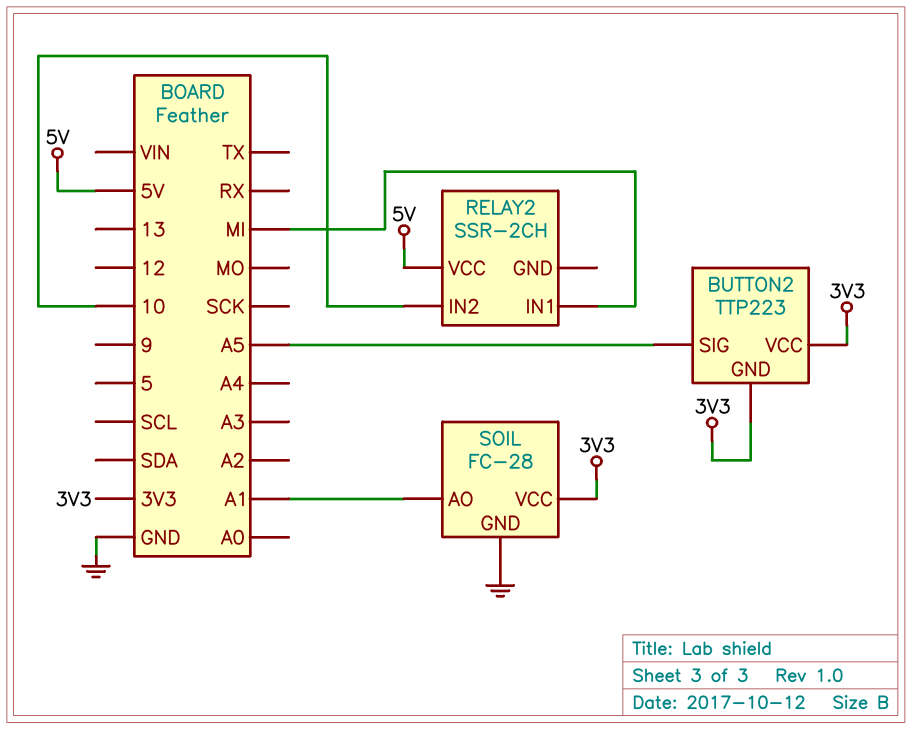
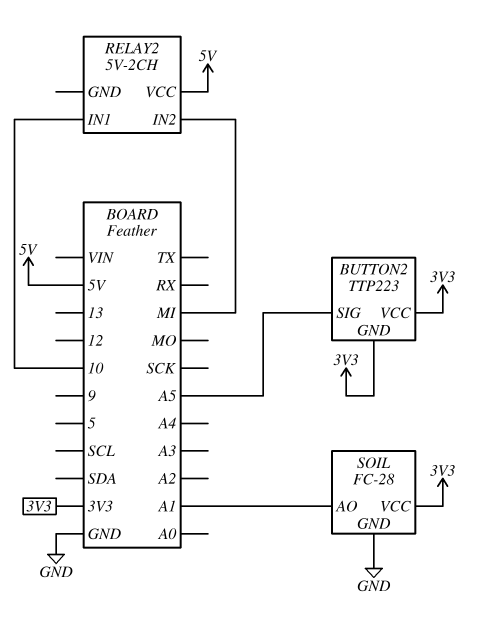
RELAY2: SSR-2CH -> 5V-2CH
RELAY2 pin IN1: MI -> 10
RELAY2 pin IN2: 10 -> MI

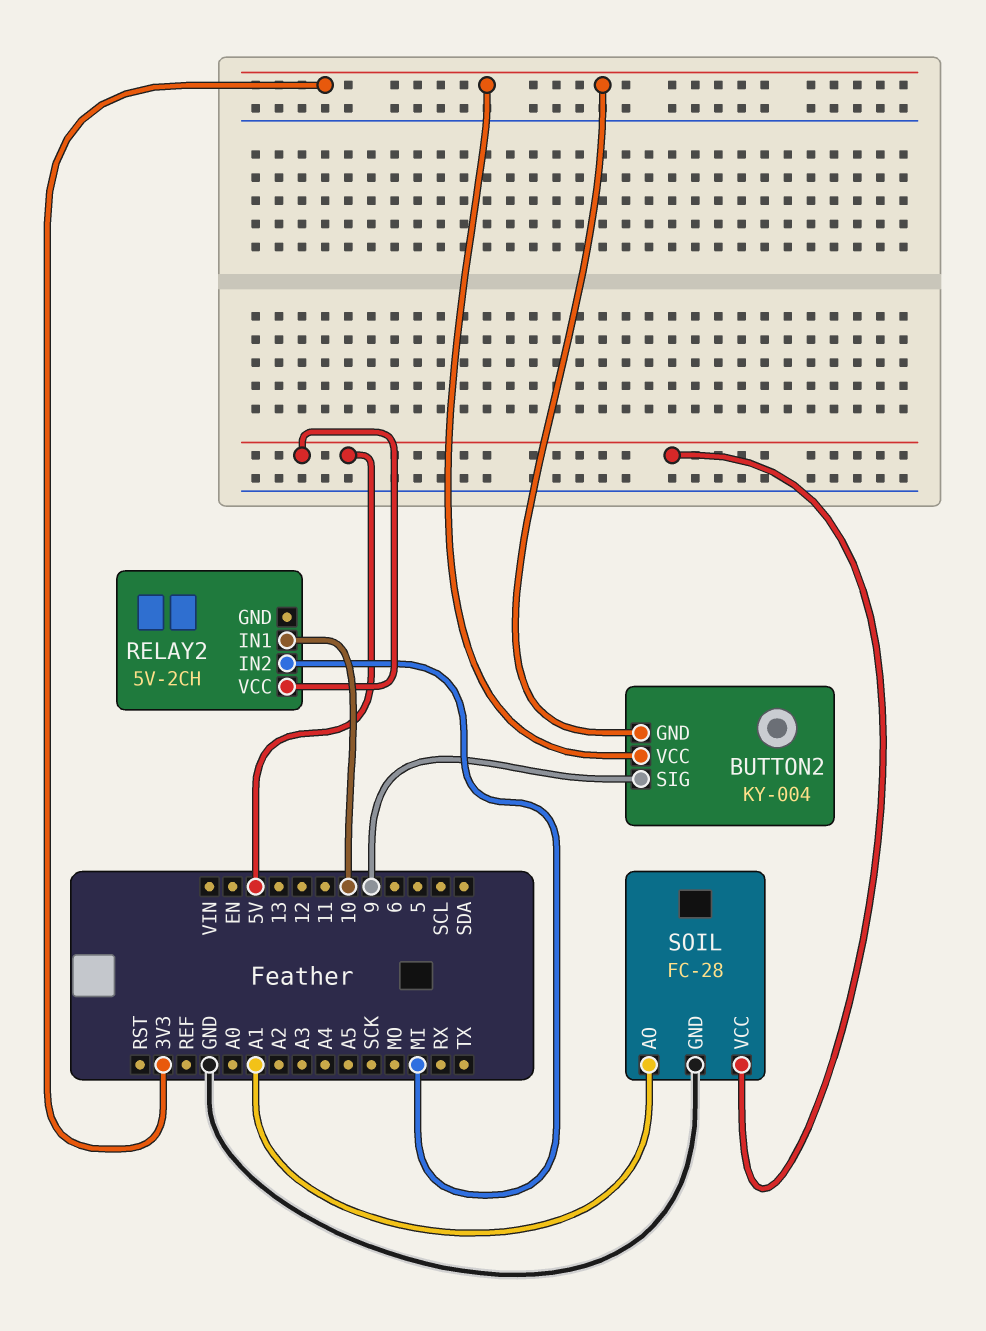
BUTTON2: TTP223 -> KY-004
BUTTON2 pin SIG: A5 -> 9
SOIL pin VCC: 3V3 -> 5V

